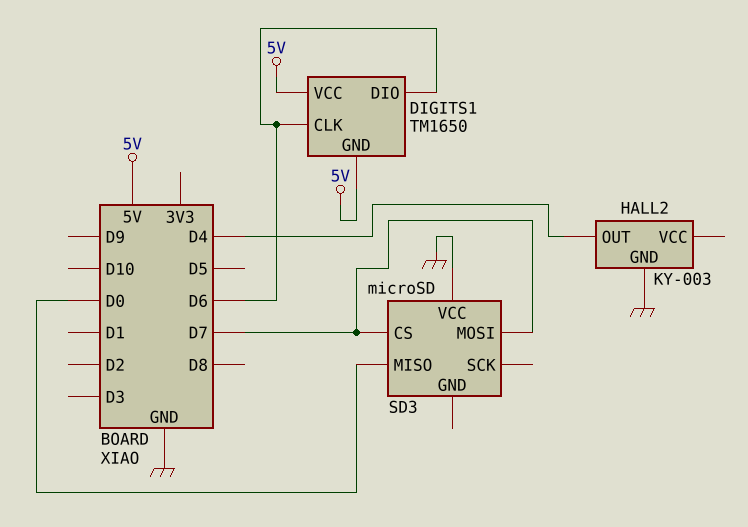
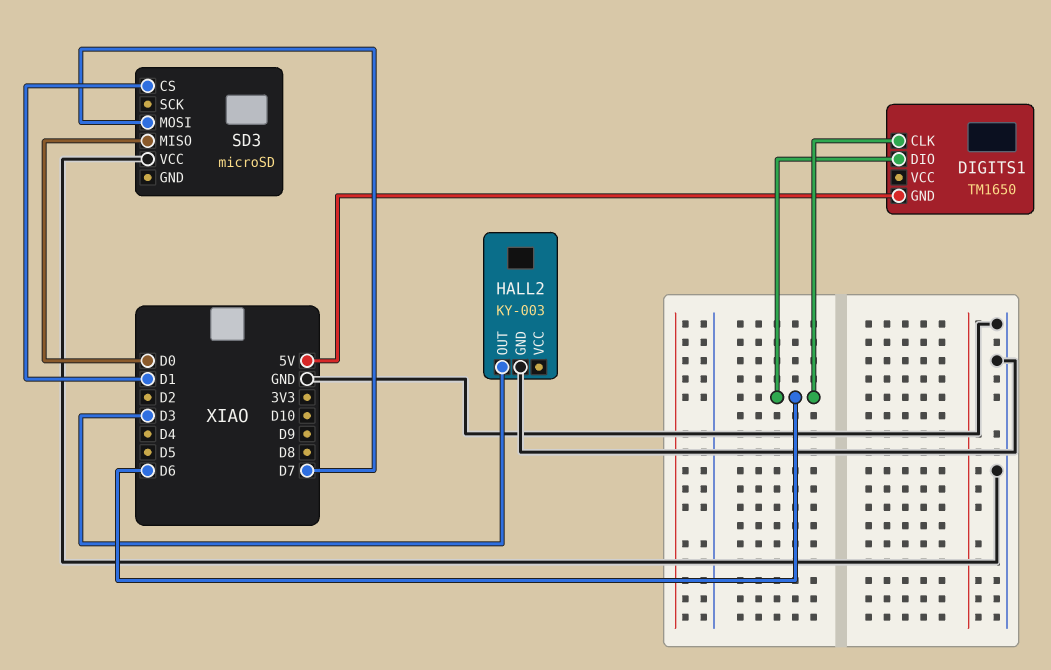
DIGITS1 pin VCC: 5V -> none
HALL2 pin OUT: D4 -> D3
SD3 pin CS: D7 -> D1

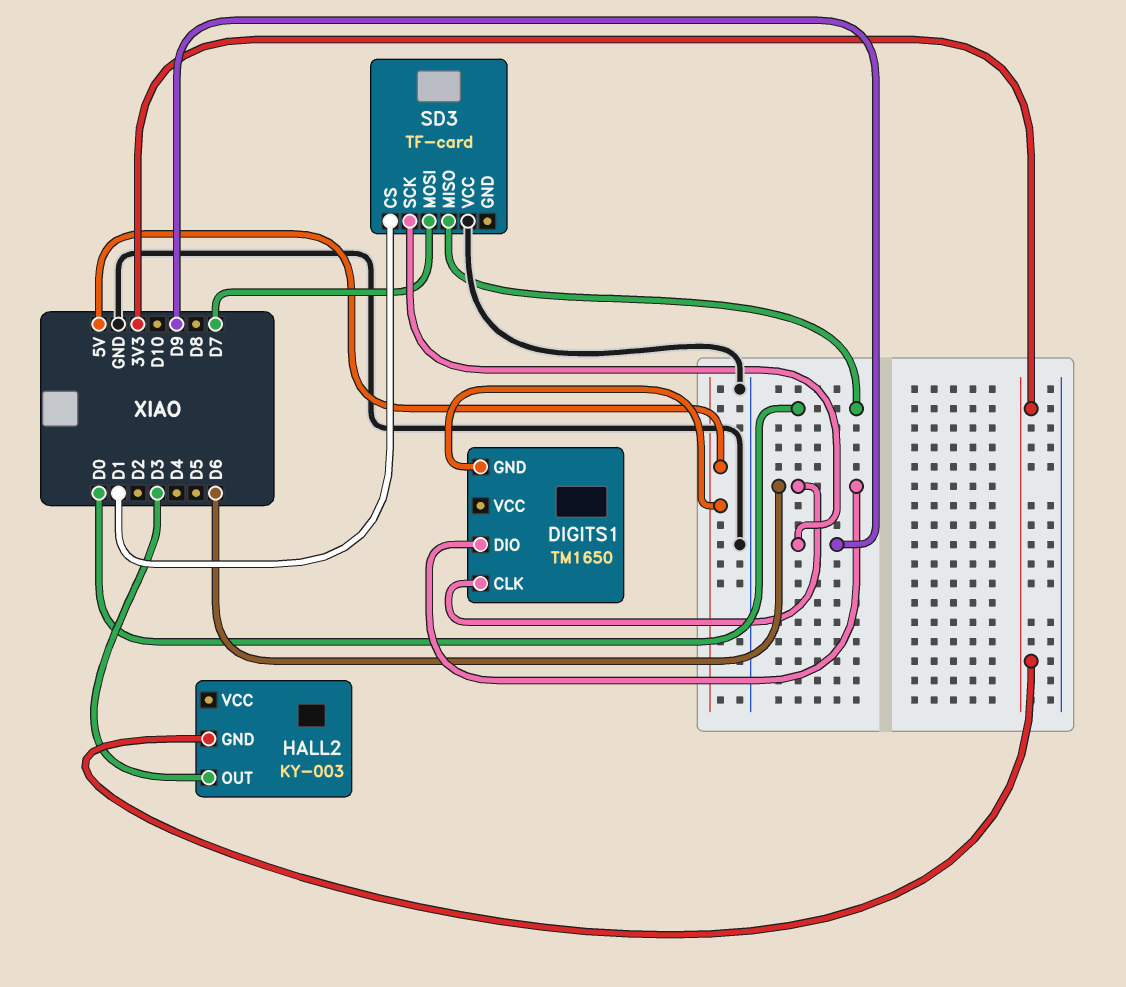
HALL2 pin GND: GND -> 3V3
SD3: microSD -> TF-card
SD3 pin SCK: none -> D9

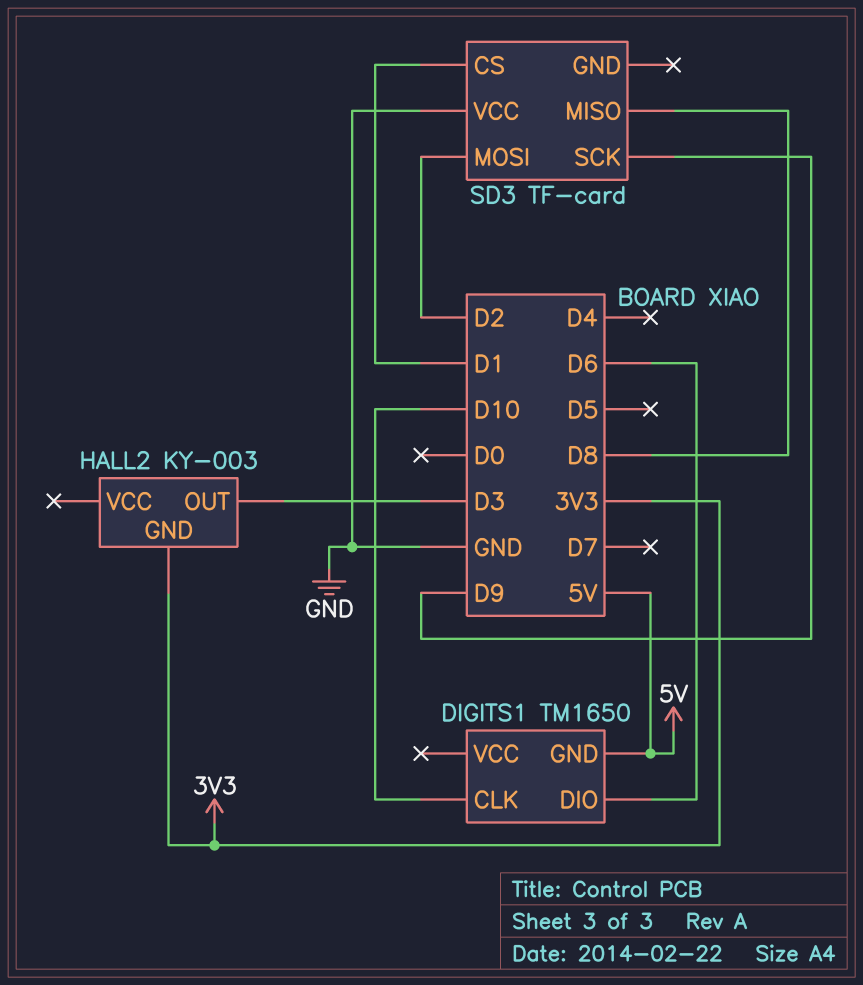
DIGITS1 pin CLK: D6 -> D10
SD3 pin MISO: D0 -> D8
SD3 pin MOSI: D7 -> D2

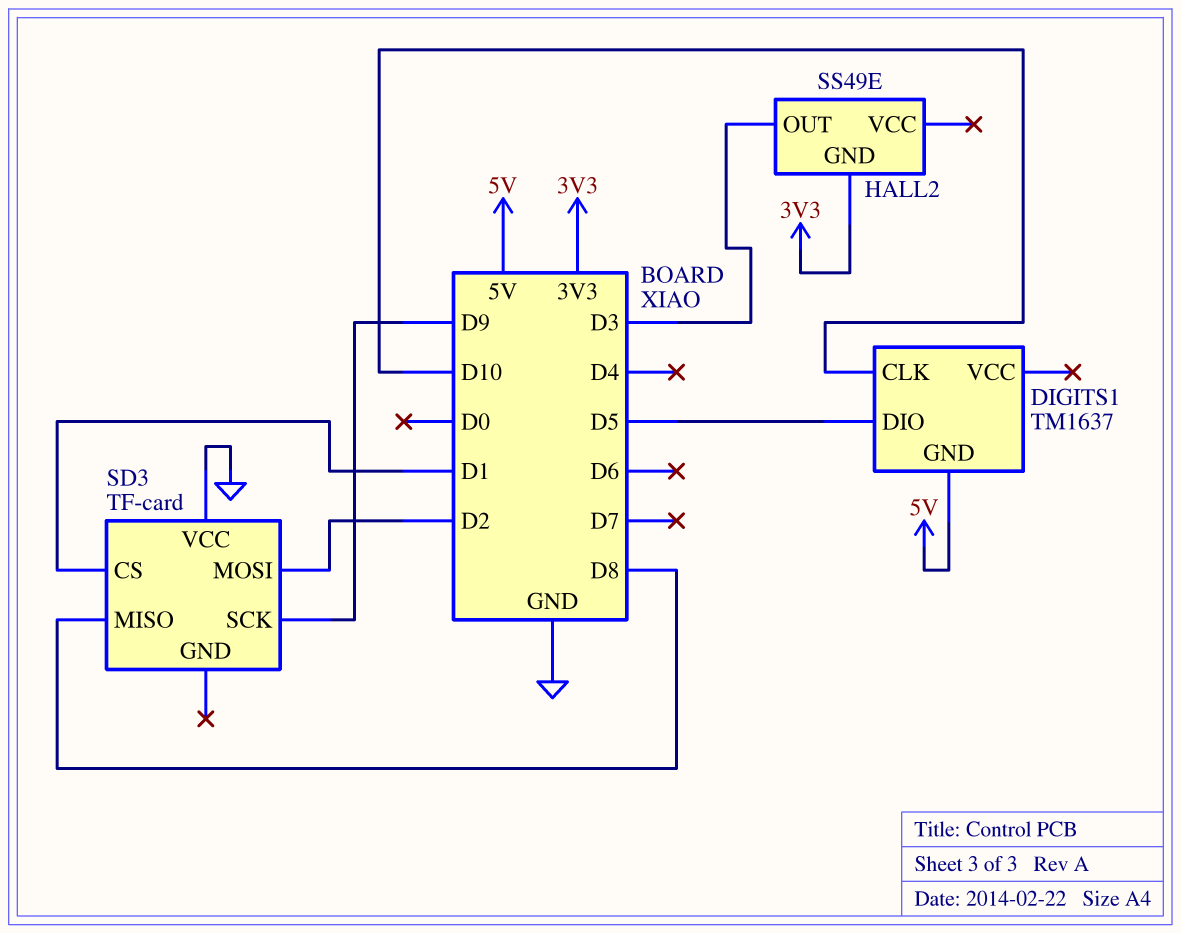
DIGITS1: TM1650 -> TM1637
DIGITS1 pin DIO: D6 -> D5
HALL2: KY-003 -> SS49E

